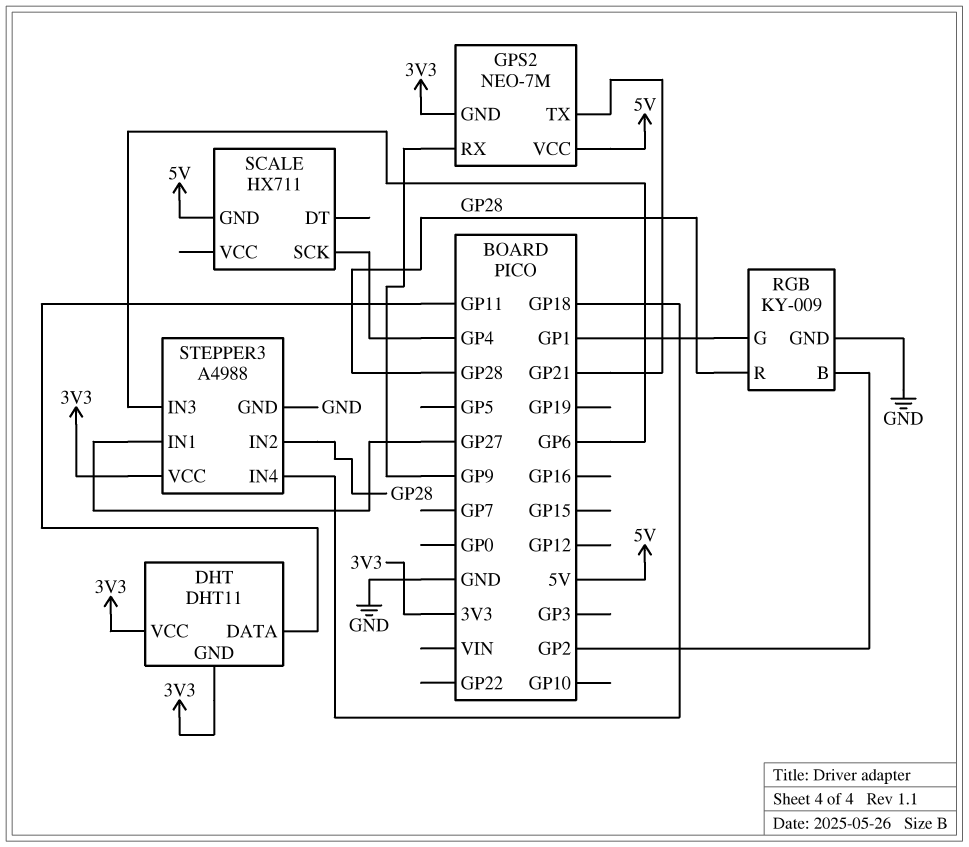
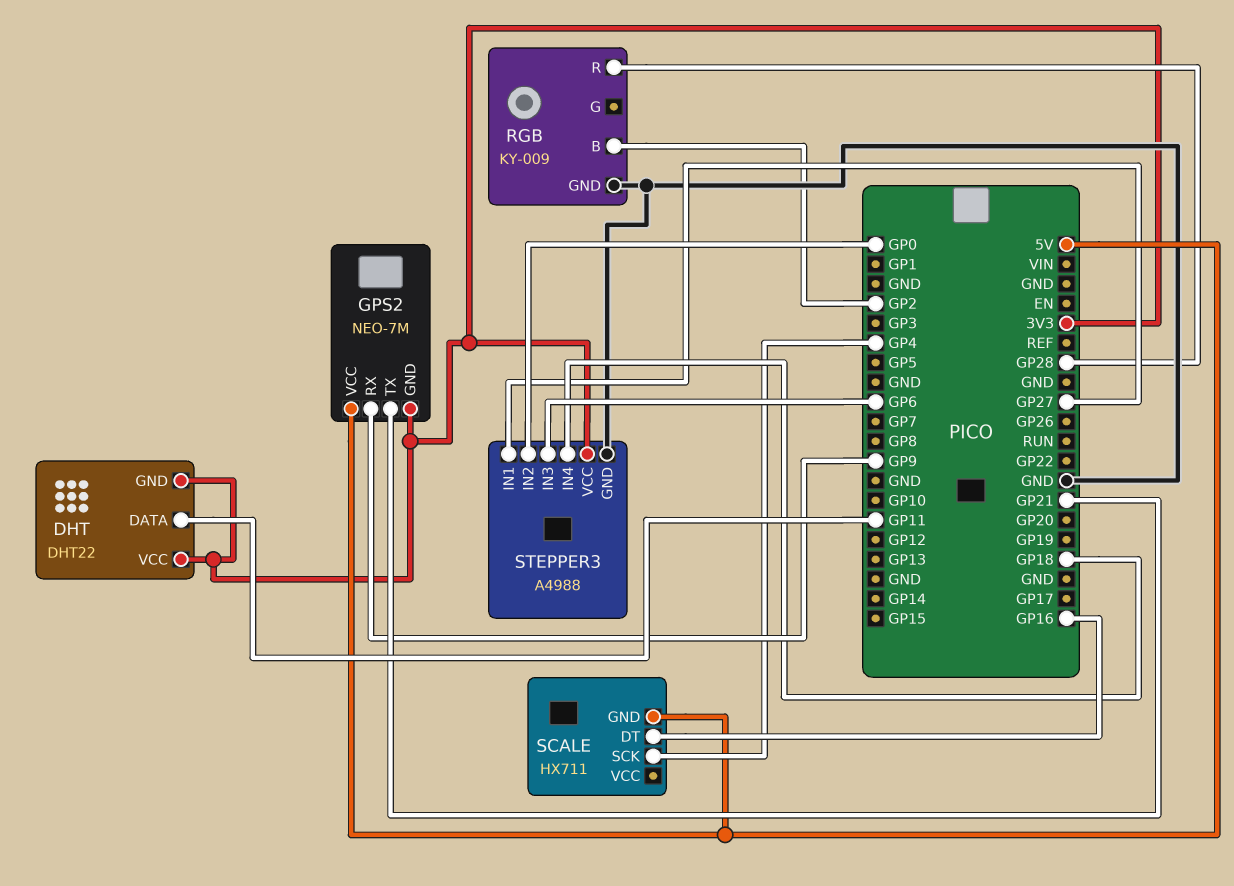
DHT: DHT11 -> DHT22
RGB pin G: GP1 -> none
SCALE pin DT: none -> GP16
STEPPER3 pin IN2: GP28 -> GP0

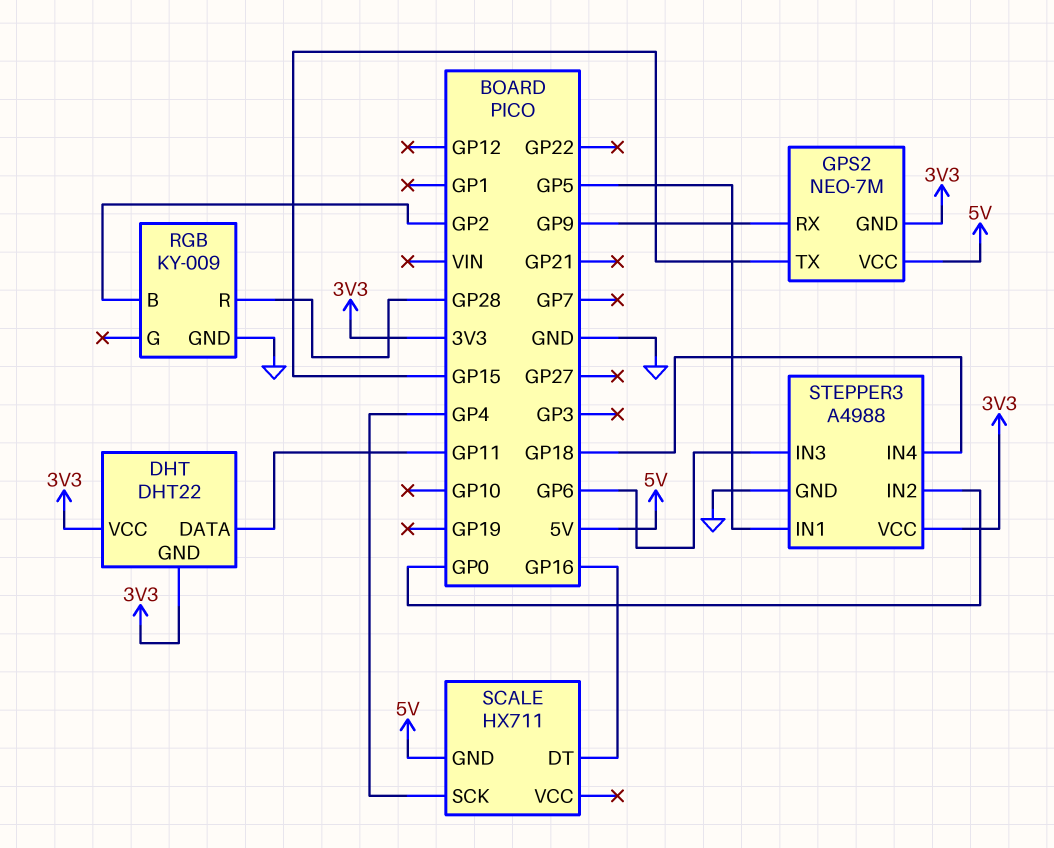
GPS2 pin TX: GP21 -> GP15
STEPPER3 pin IN1: GP27 -> GP5

